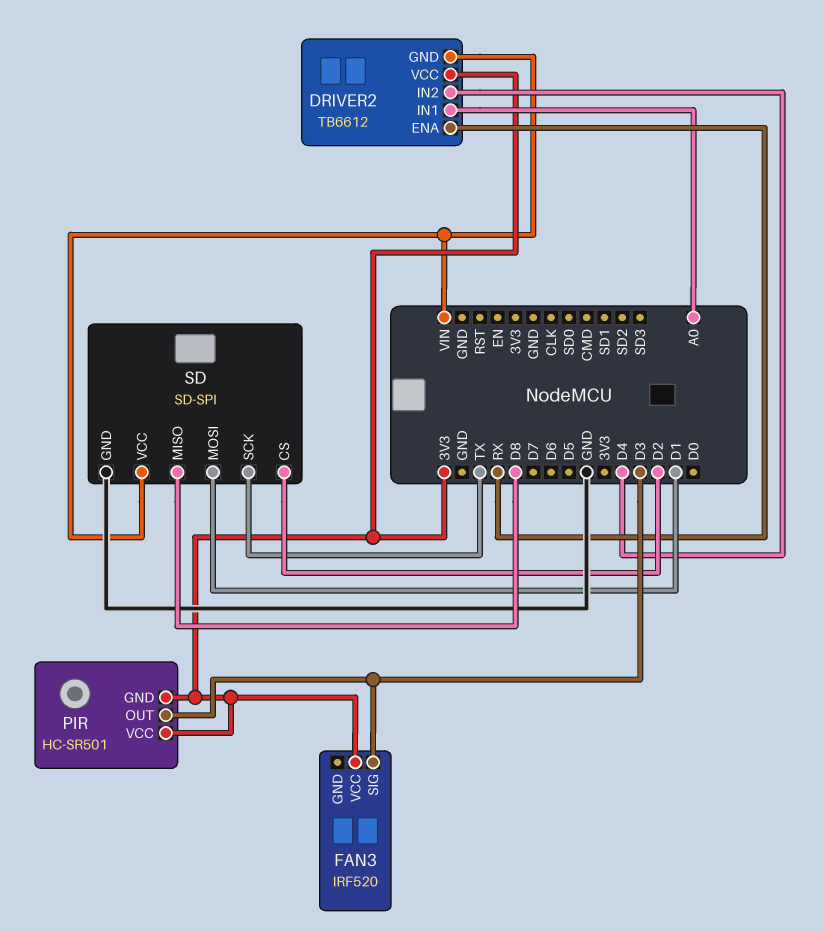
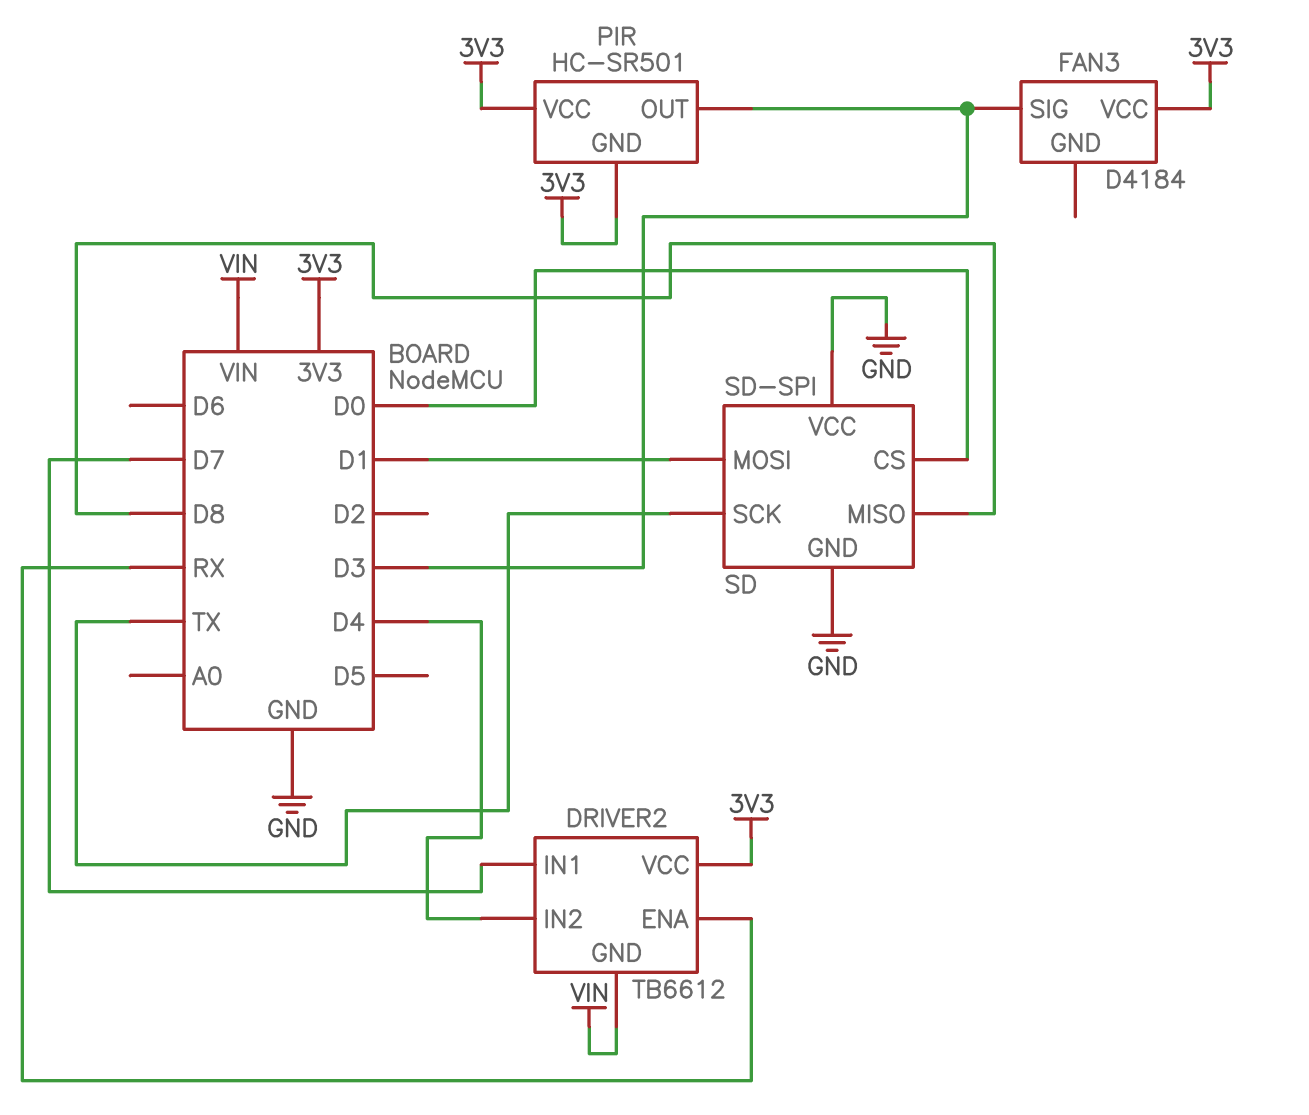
DRIVER2 pin IN1: A0 -> D7
FAN3: IRF520 -> D4184
SD pin CS: D2 -> D0
SD pin VCC: VIN -> GND

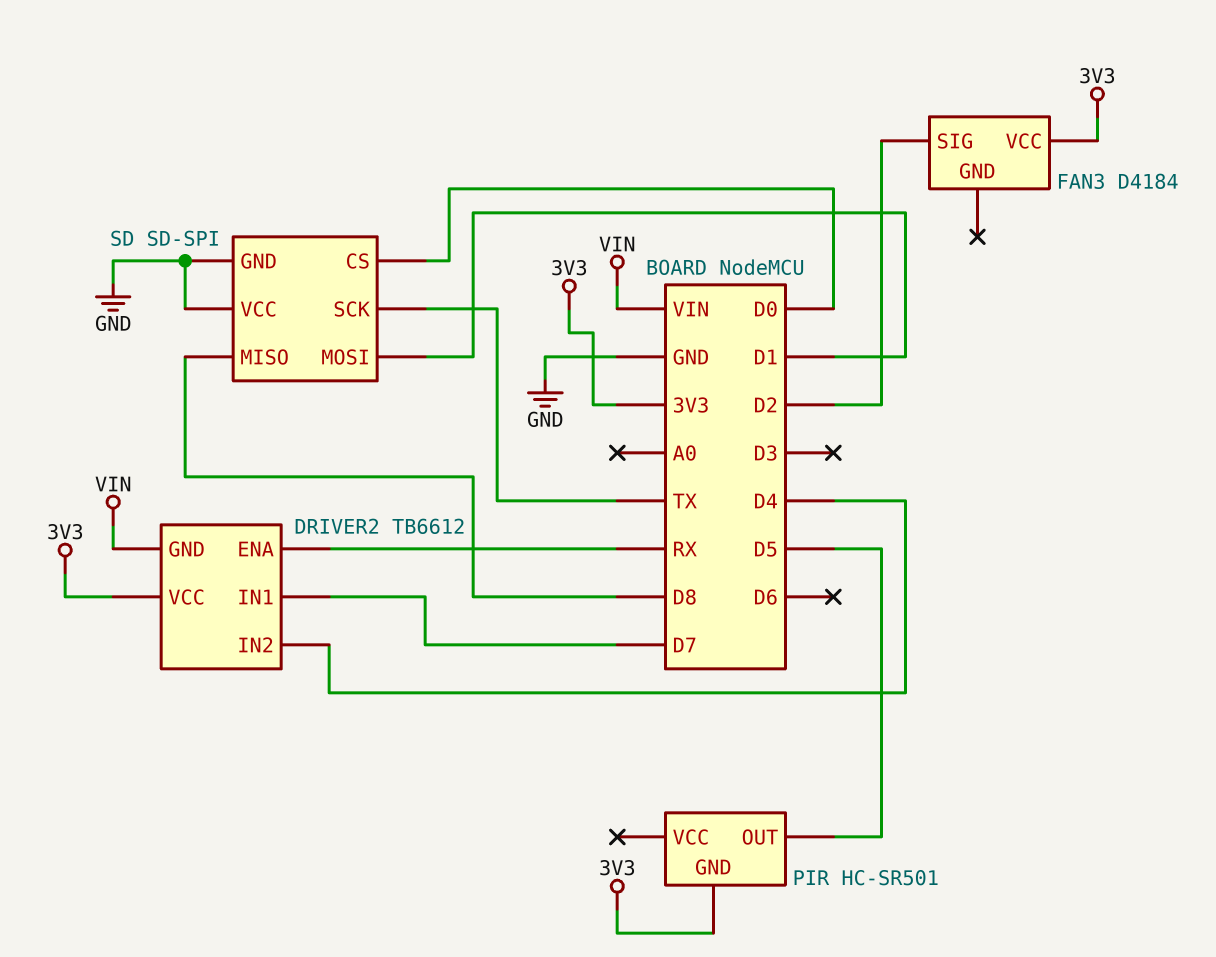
FAN3 pin SIG: D3 -> D2
PIR pin OUT: D3 -> D5
PIR pin VCC: 3V3 -> none

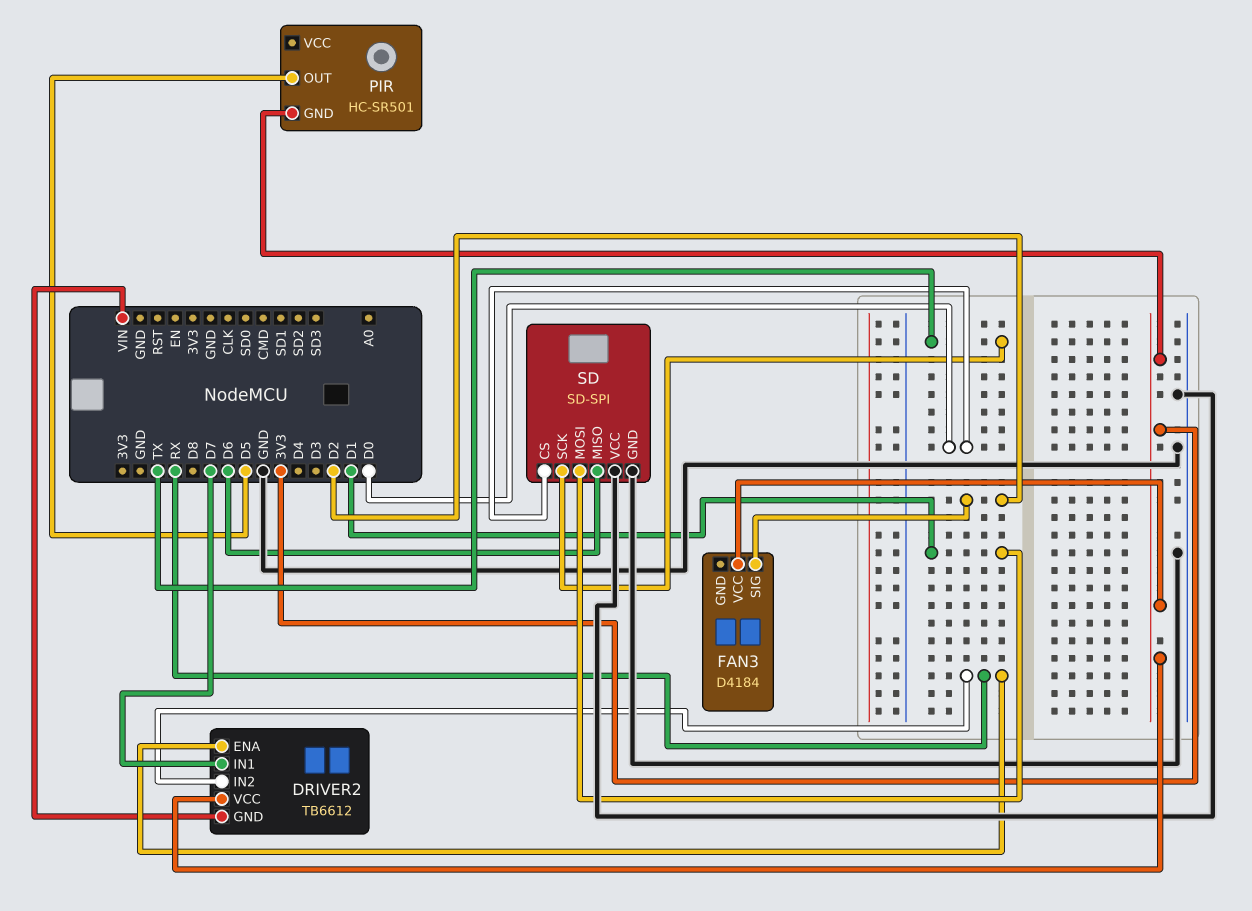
DRIVER2 pin IN2: D4 -> RX
SD pin MISO: D8 -> D6

